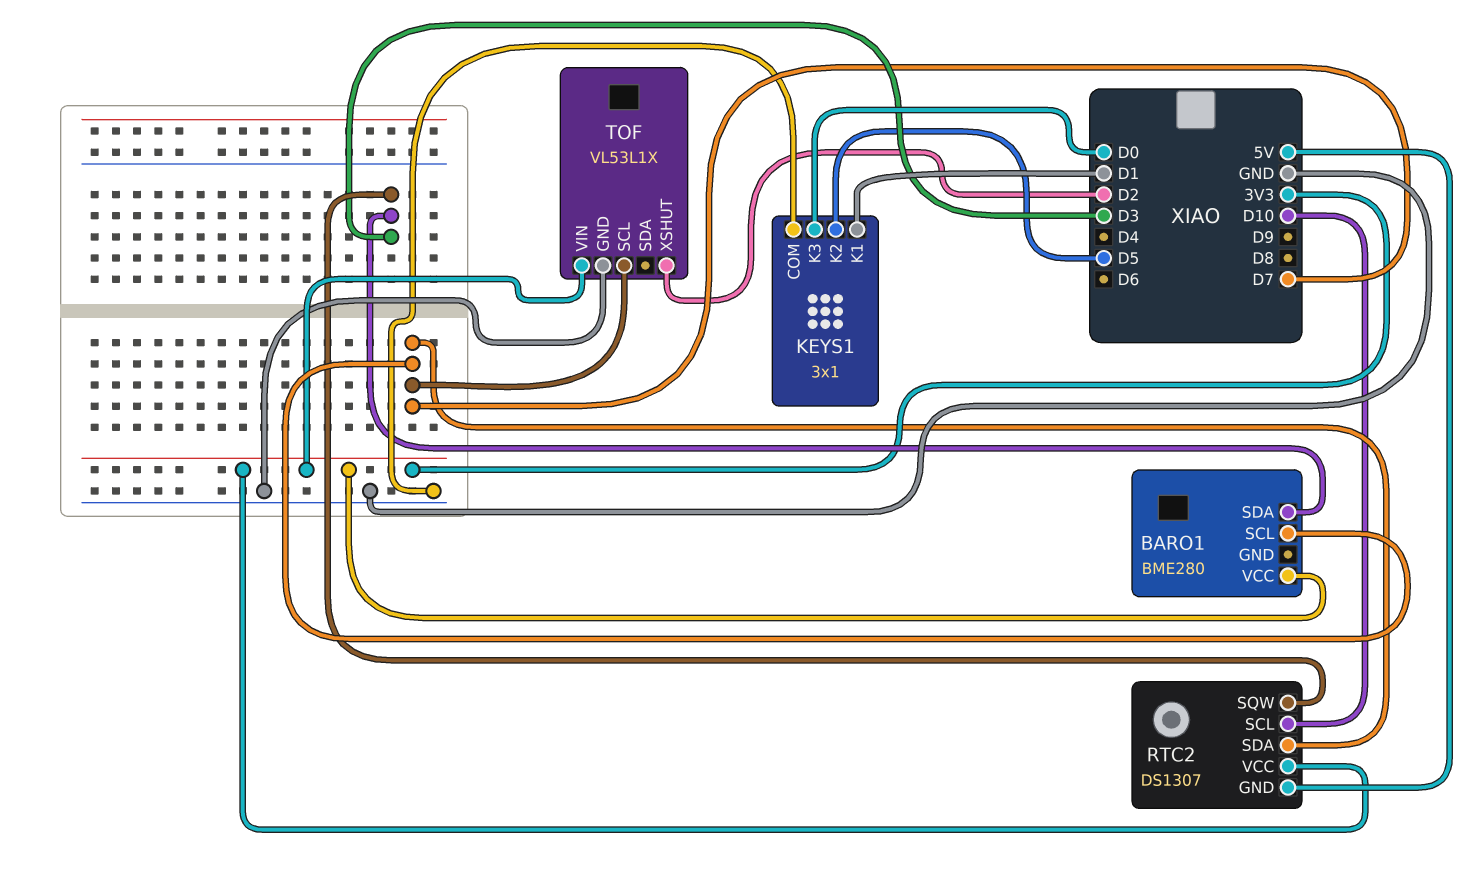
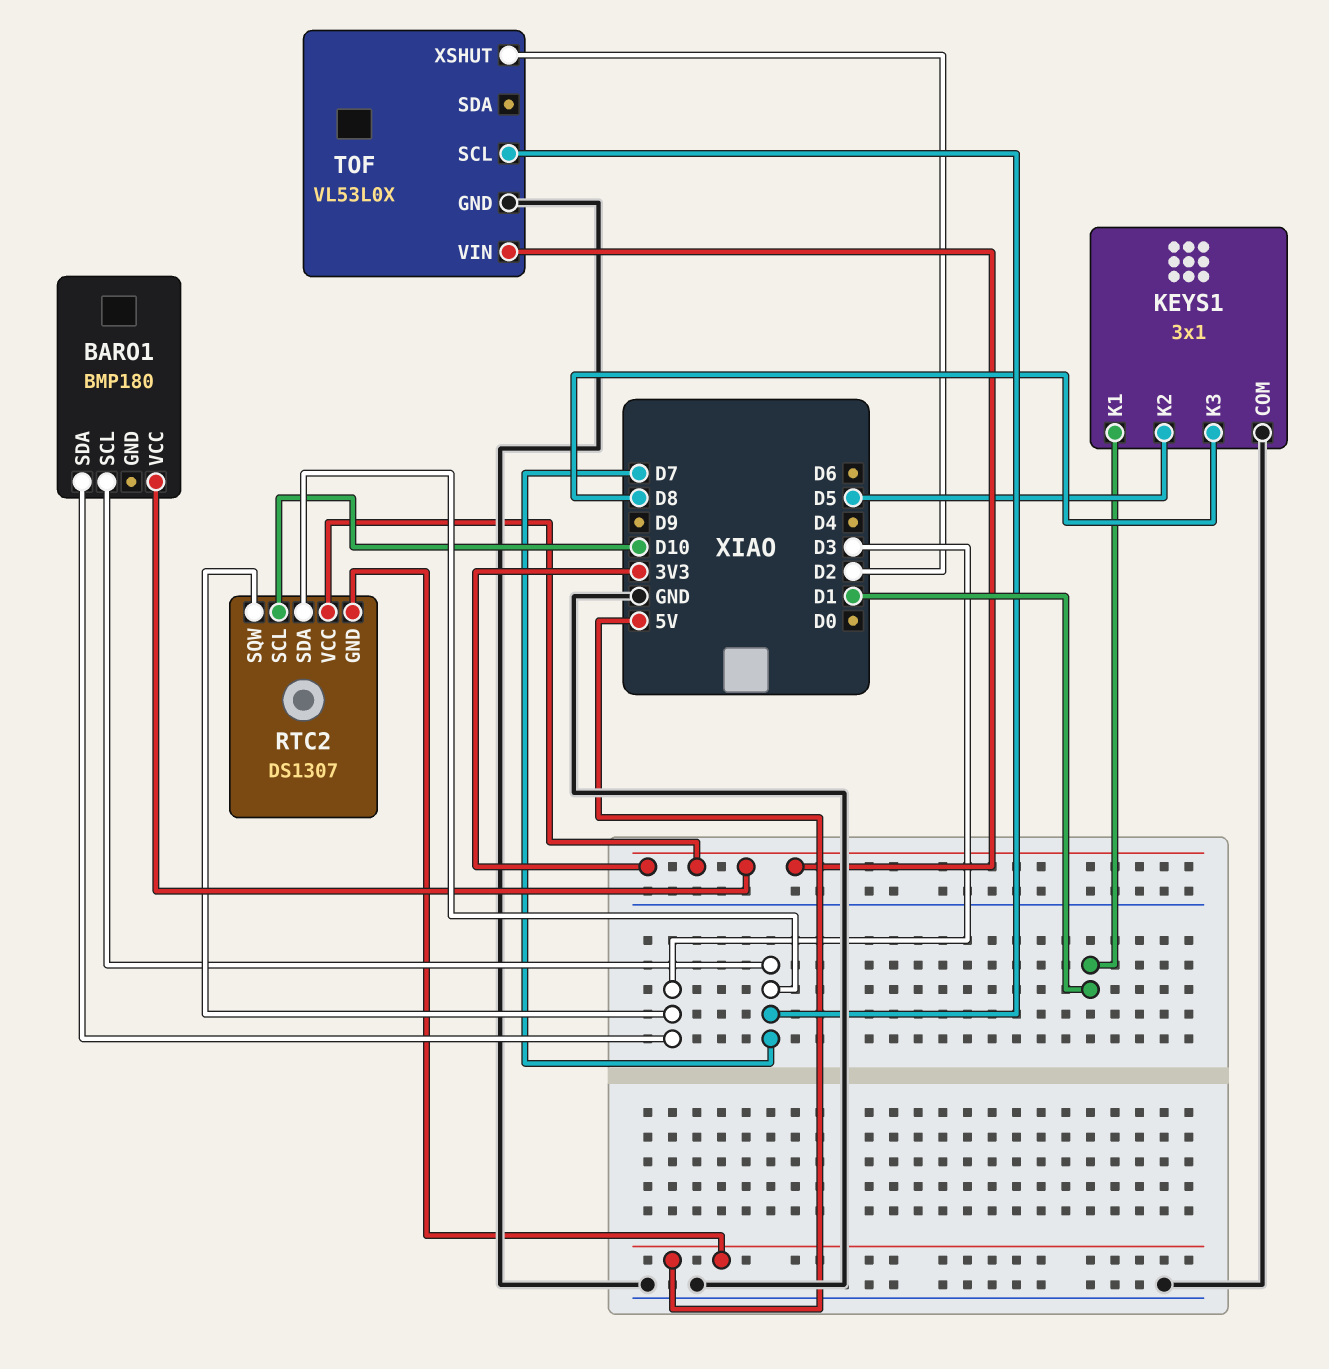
BARO1: BME280 -> BMP180
KEYS1 pin K3: D0 -> D8
TOF: VL53L1X -> VL53L0X

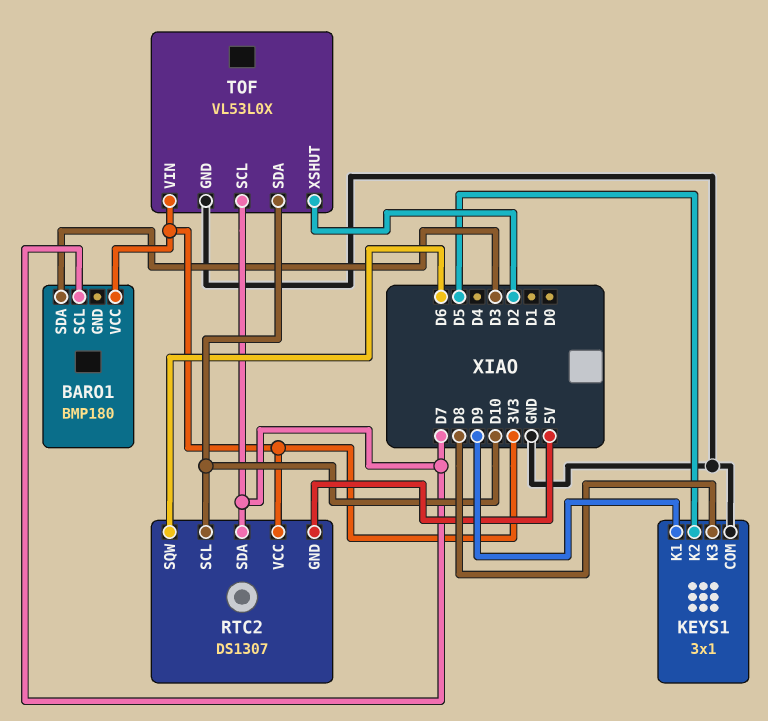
KEYS1 pin K1: D1 -> D9
RTC2 pin SQW: D3 -> D6
TOF pin SDA: none -> D10

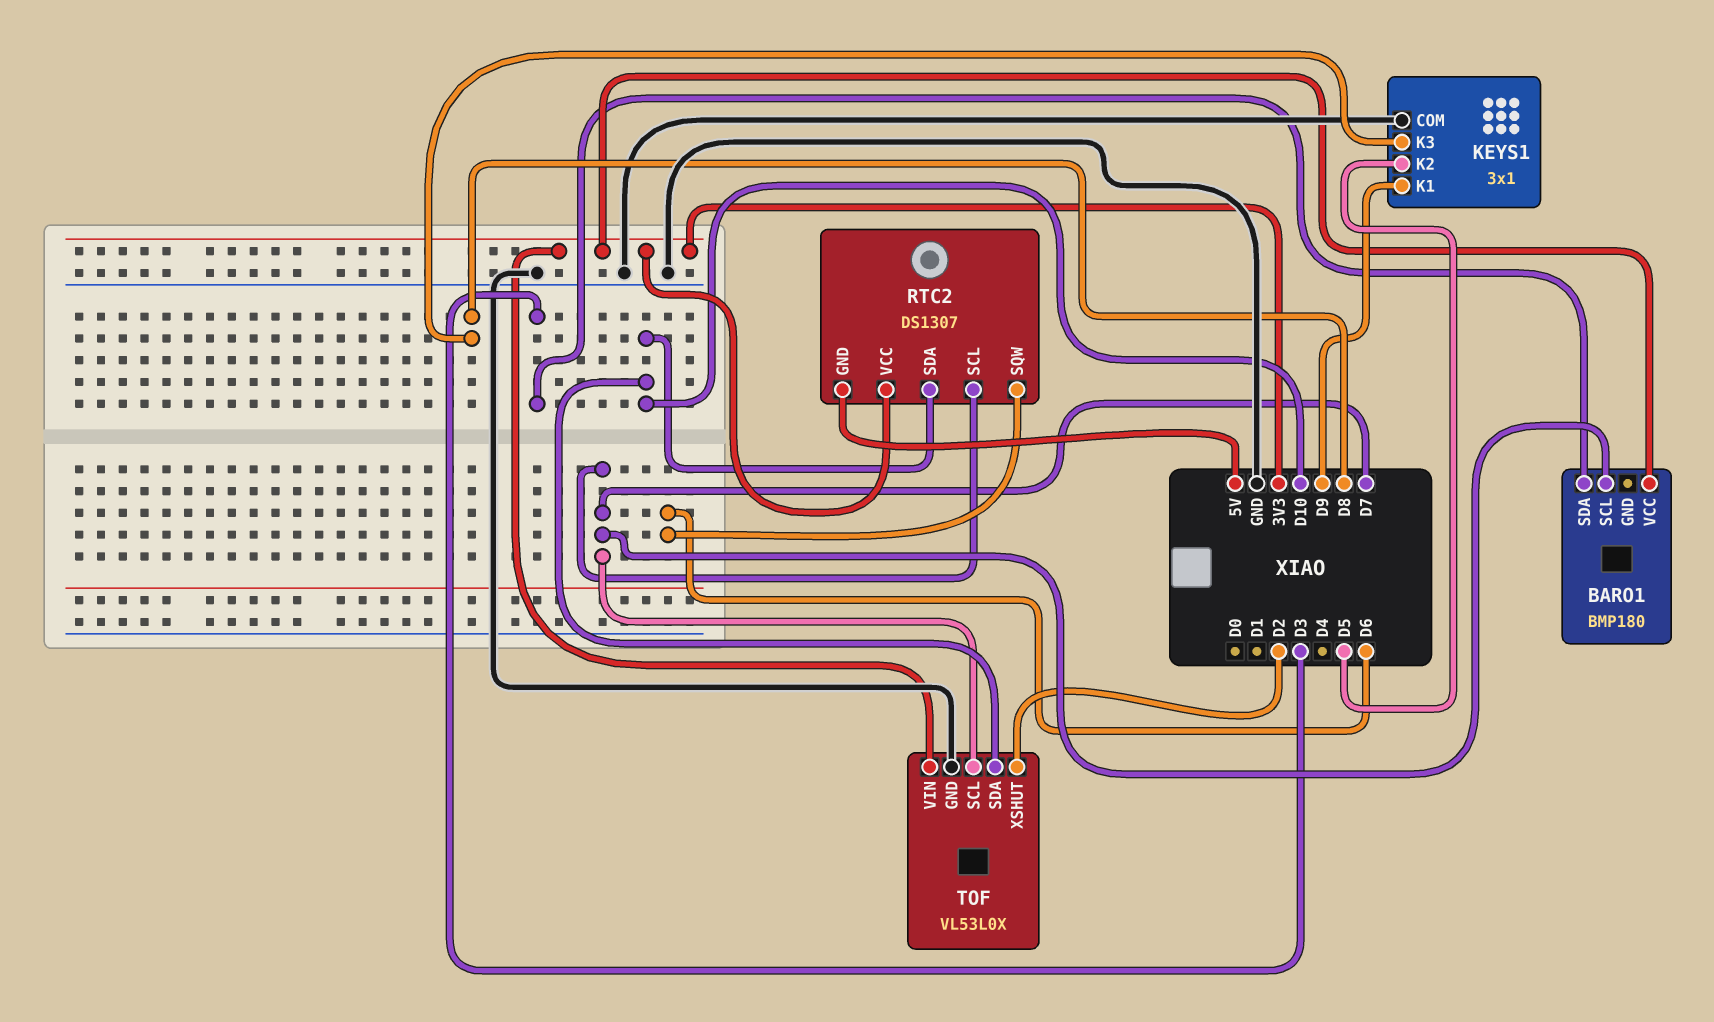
RTC2 pin SCL: D10 -> D7
RTC2 pin SDA: D7 -> D10

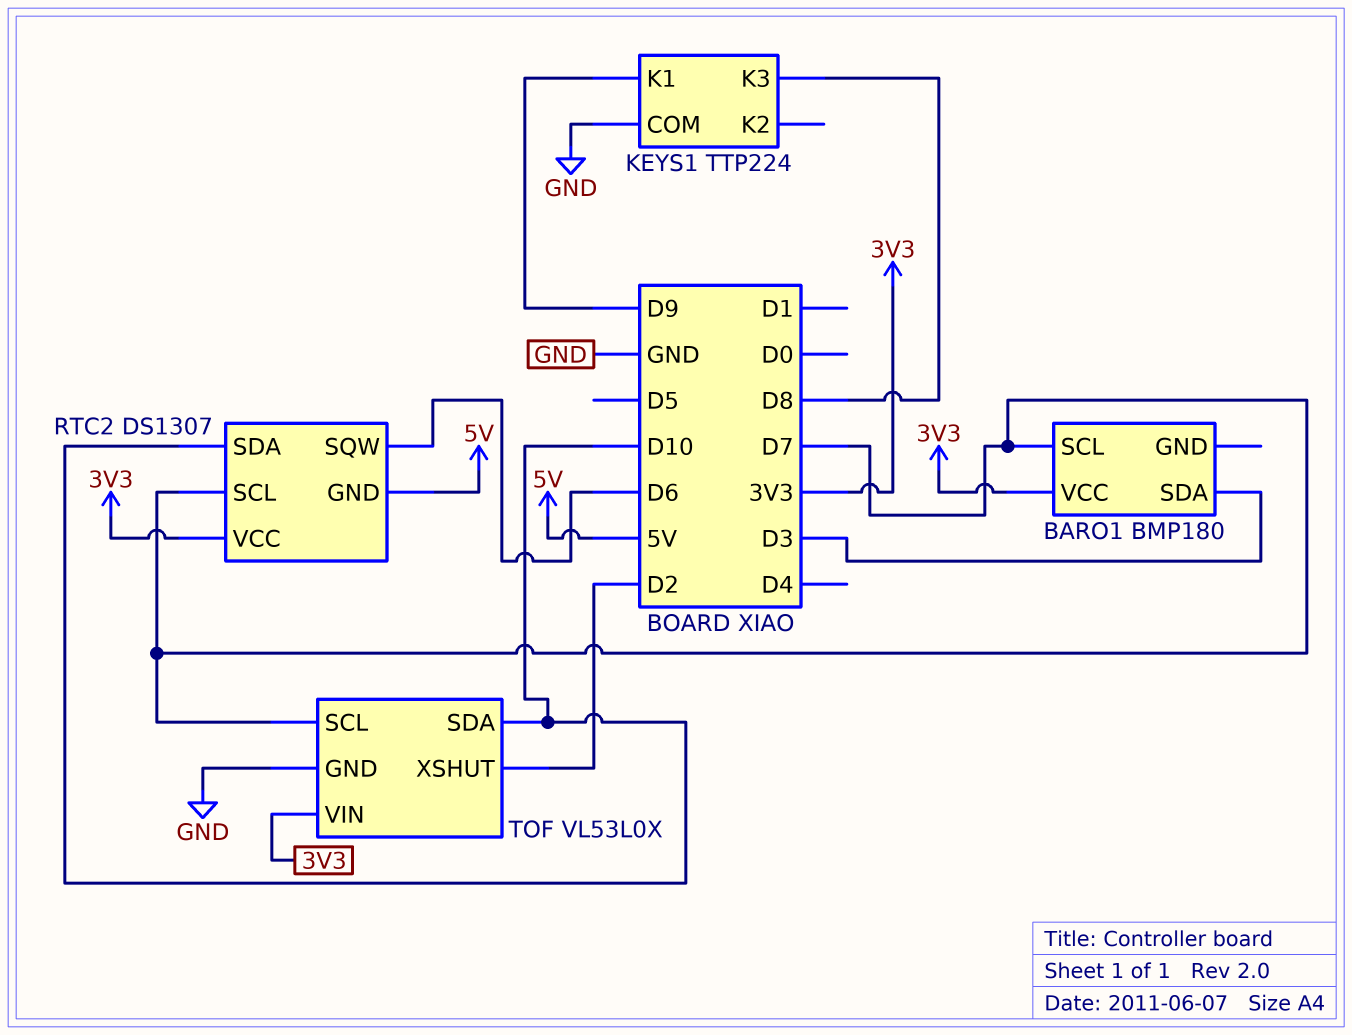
KEYS1: 3x1 -> TTP224
KEYS1 pin K2: D5 -> none

